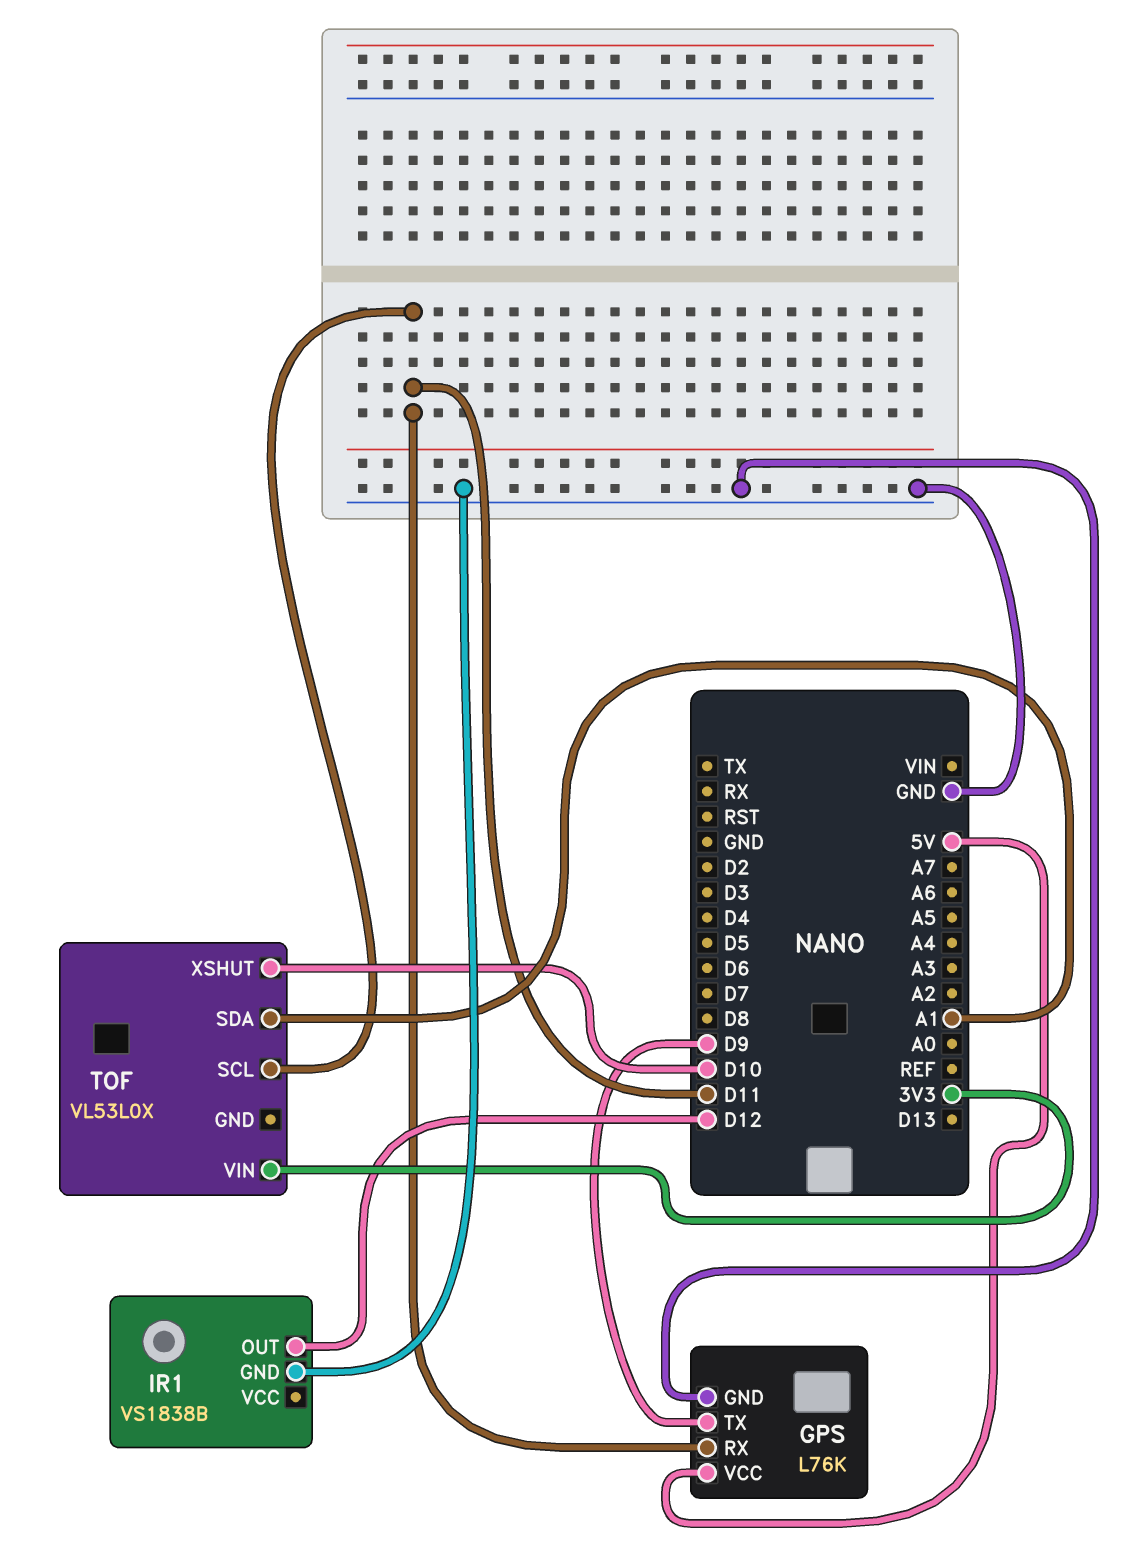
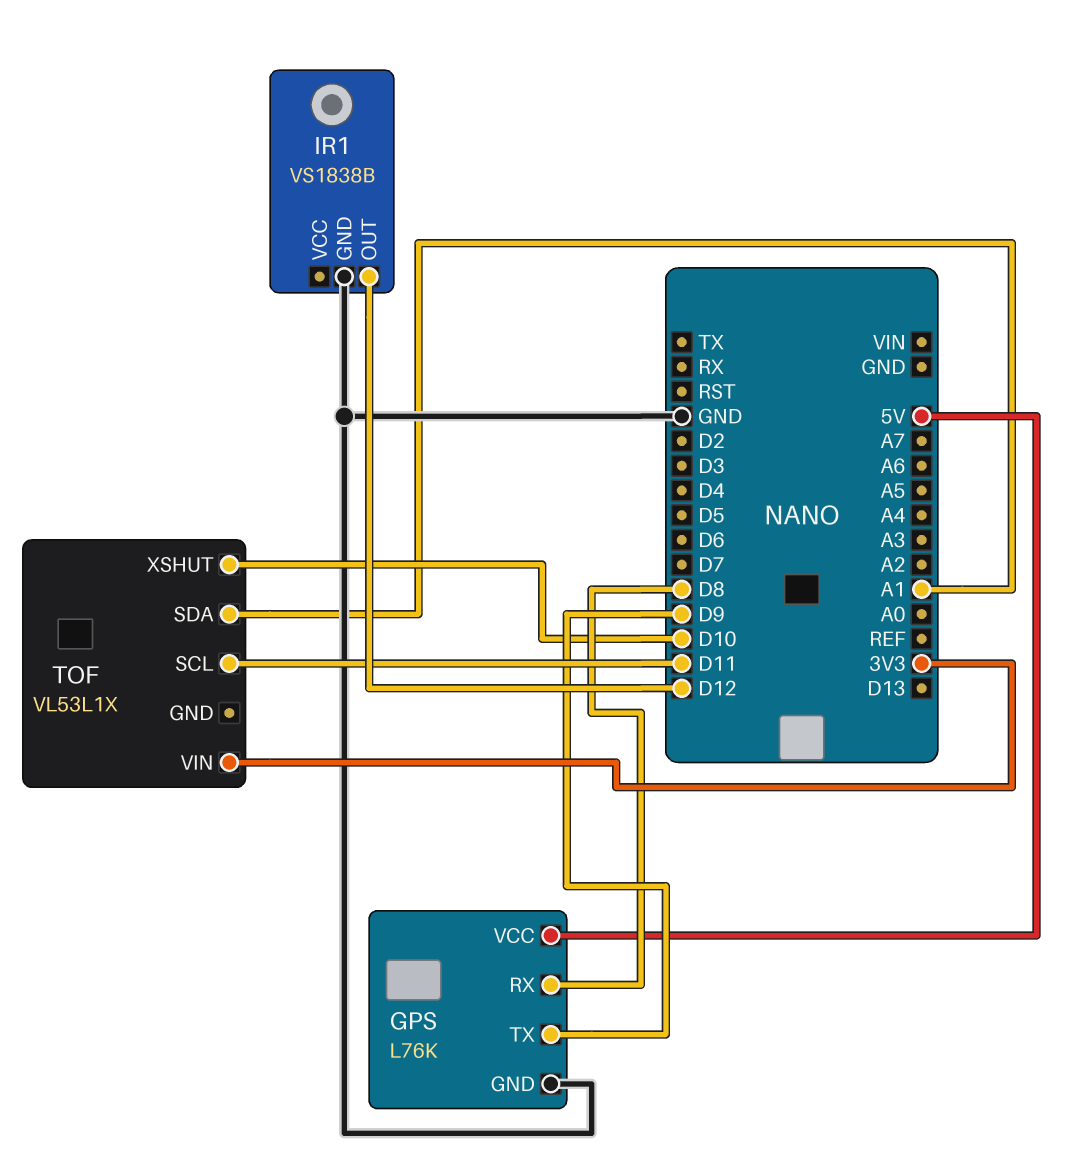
GPS pin RX: D11 -> D8
TOF: VL53L0X -> VL53L1X

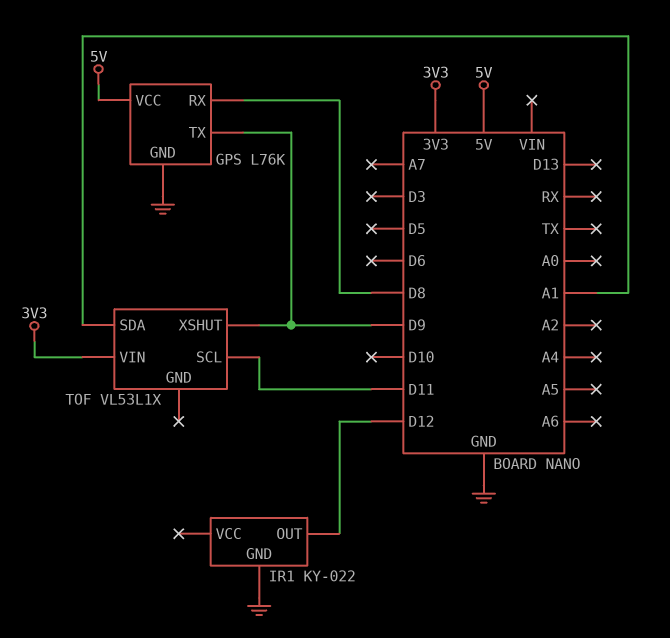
IR1: VS1838B -> KY-022
TOF pin XSHUT: D10 -> D9

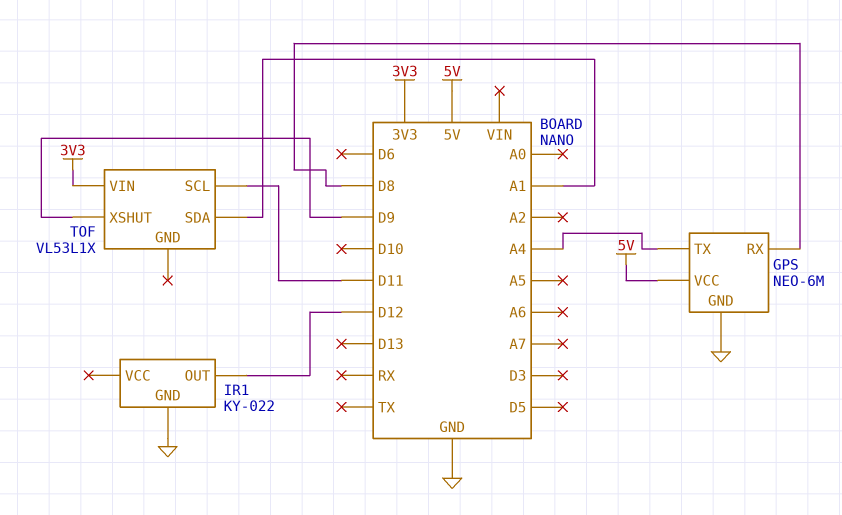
GPS: L76K -> NEO-6M
GPS pin TX: D9 -> A4

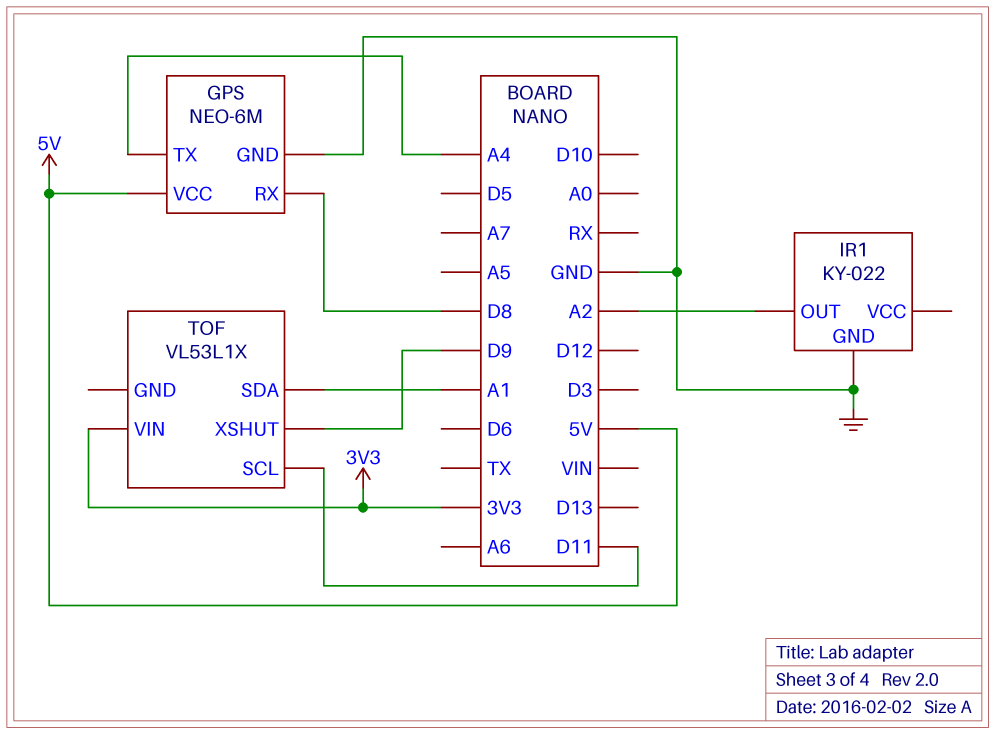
IR1 pin OUT: D12 -> A2

